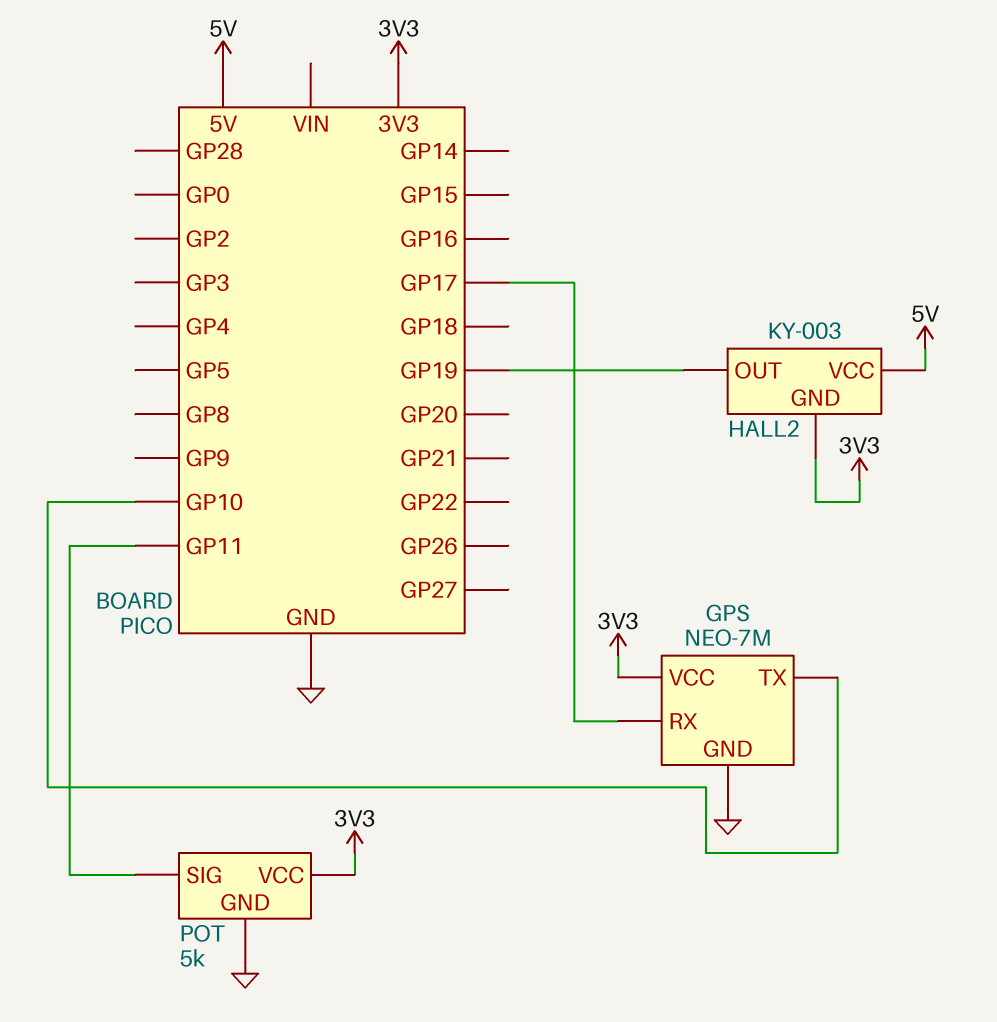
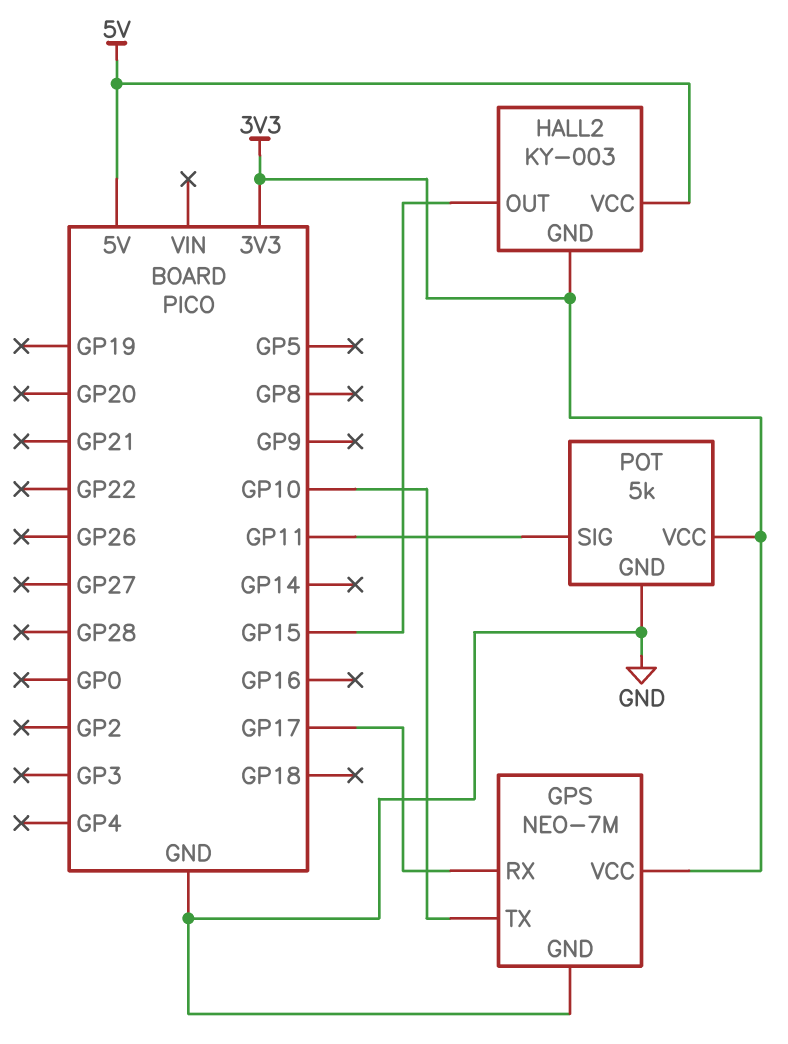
HALL2 pin OUT: GP19 -> GP15

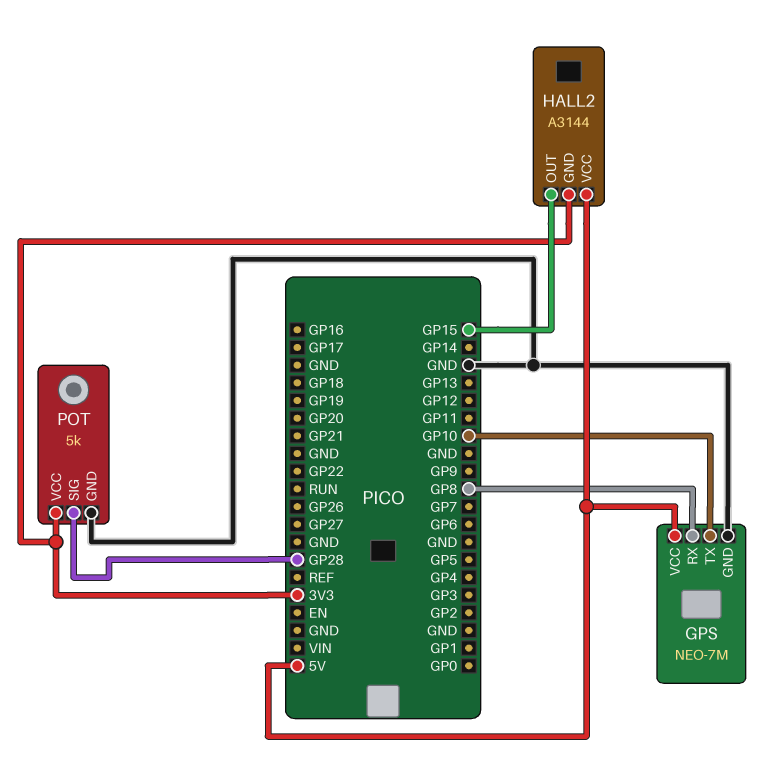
GPS pin RX: GP17 -> GP8
GPS pin VCC: 3V3 -> 5V
HALL2: KY-003 -> A3144
POT pin SIG: GP11 -> GP28

